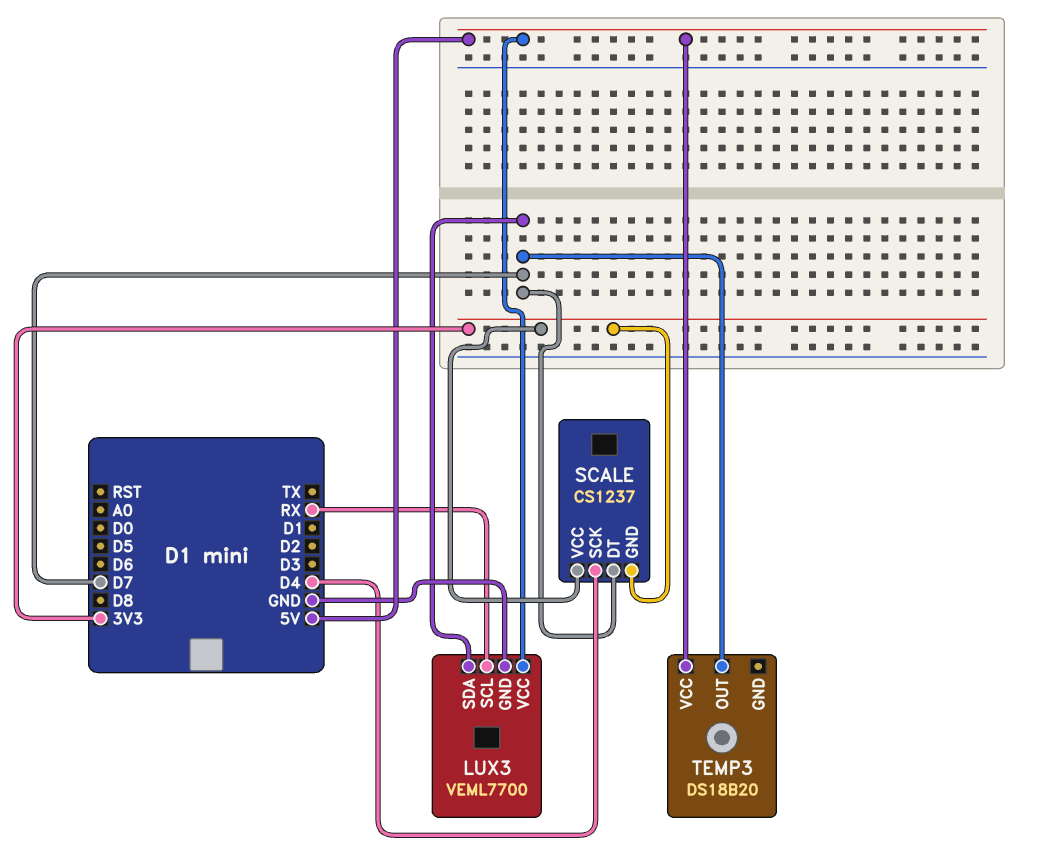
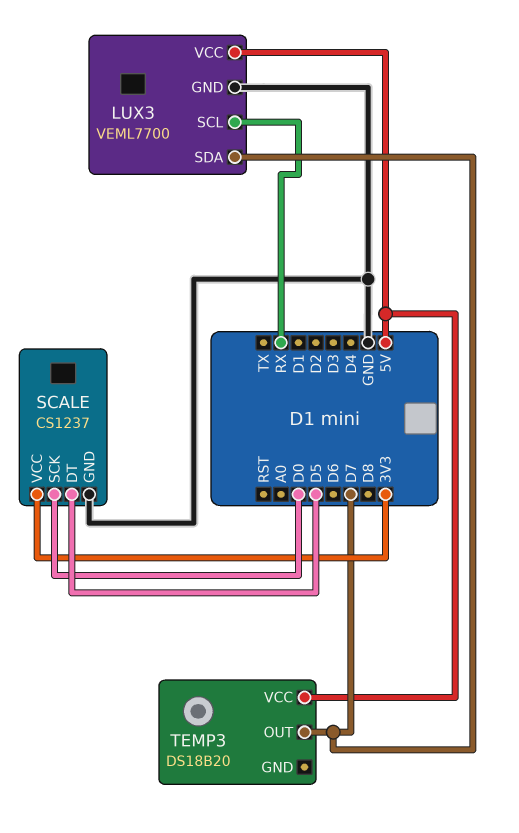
SCALE pin DT: D7 -> D5
SCALE pin GND: 3V3 -> GND
SCALE pin SCK: D4 -> D0

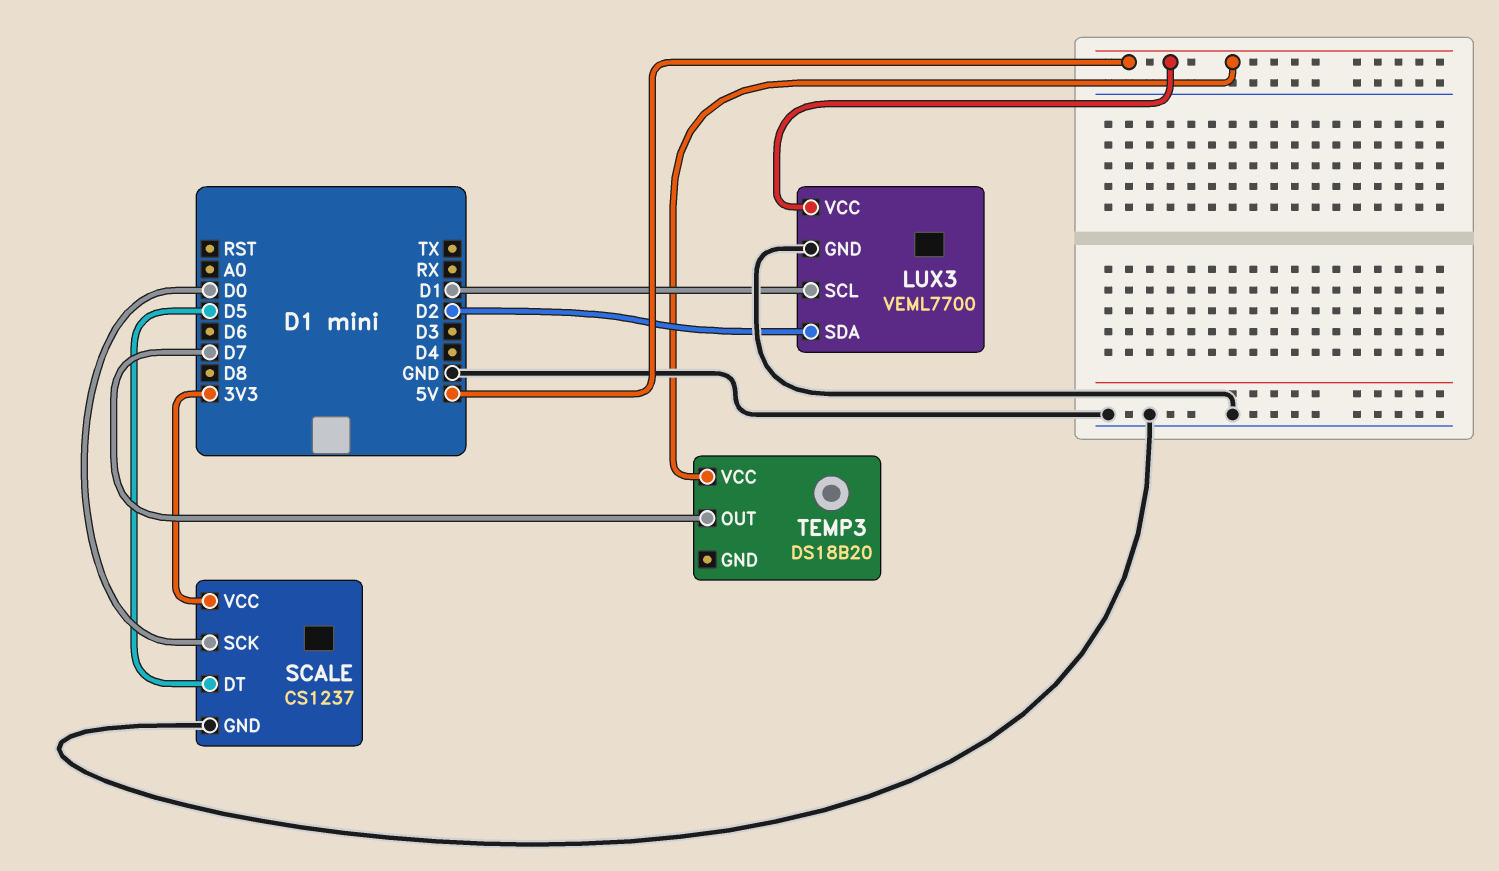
LUX3 pin SCL: RX -> D1
LUX3 pin SDA: D7 -> D2

